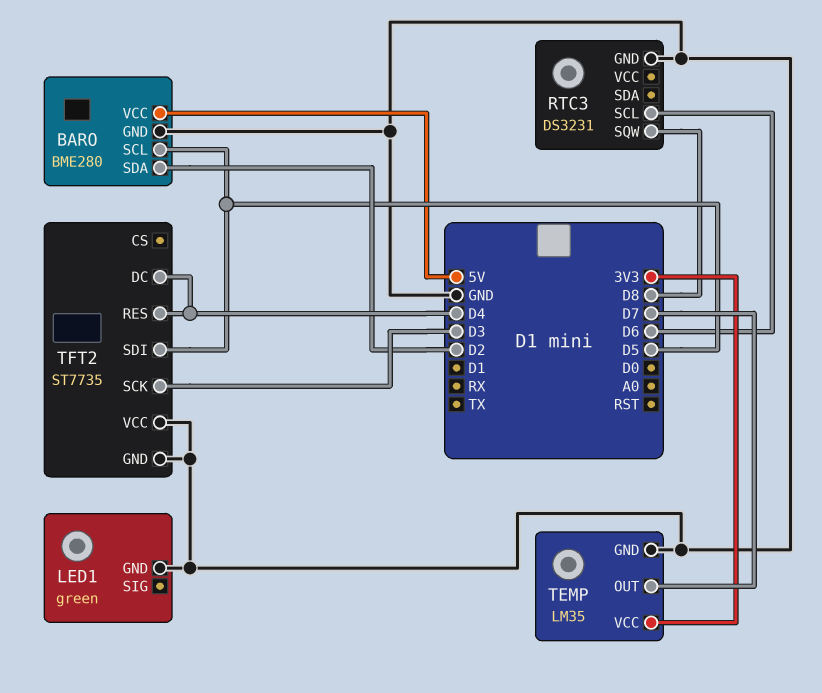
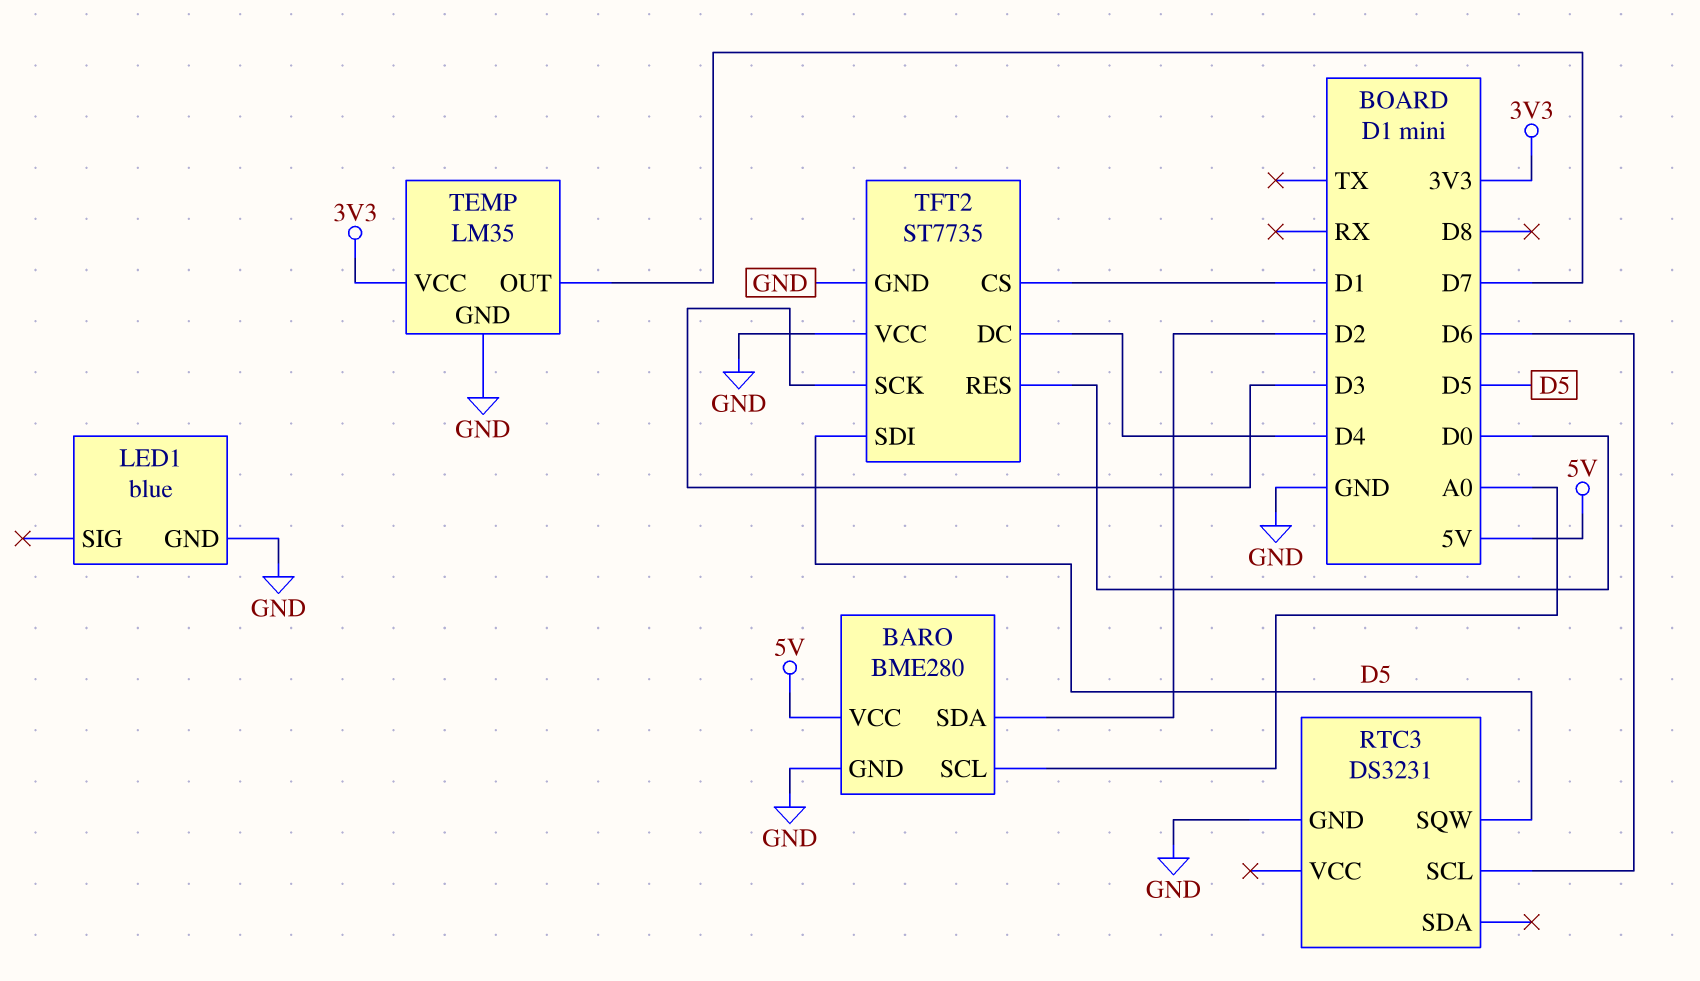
BARO pin SCL: D5 -> A0
LED1: green -> blue
RTC3 pin SQW: D8 -> D5
TFT2 pin CS: none -> D1
TFT2 pin RES: D4 -> D0

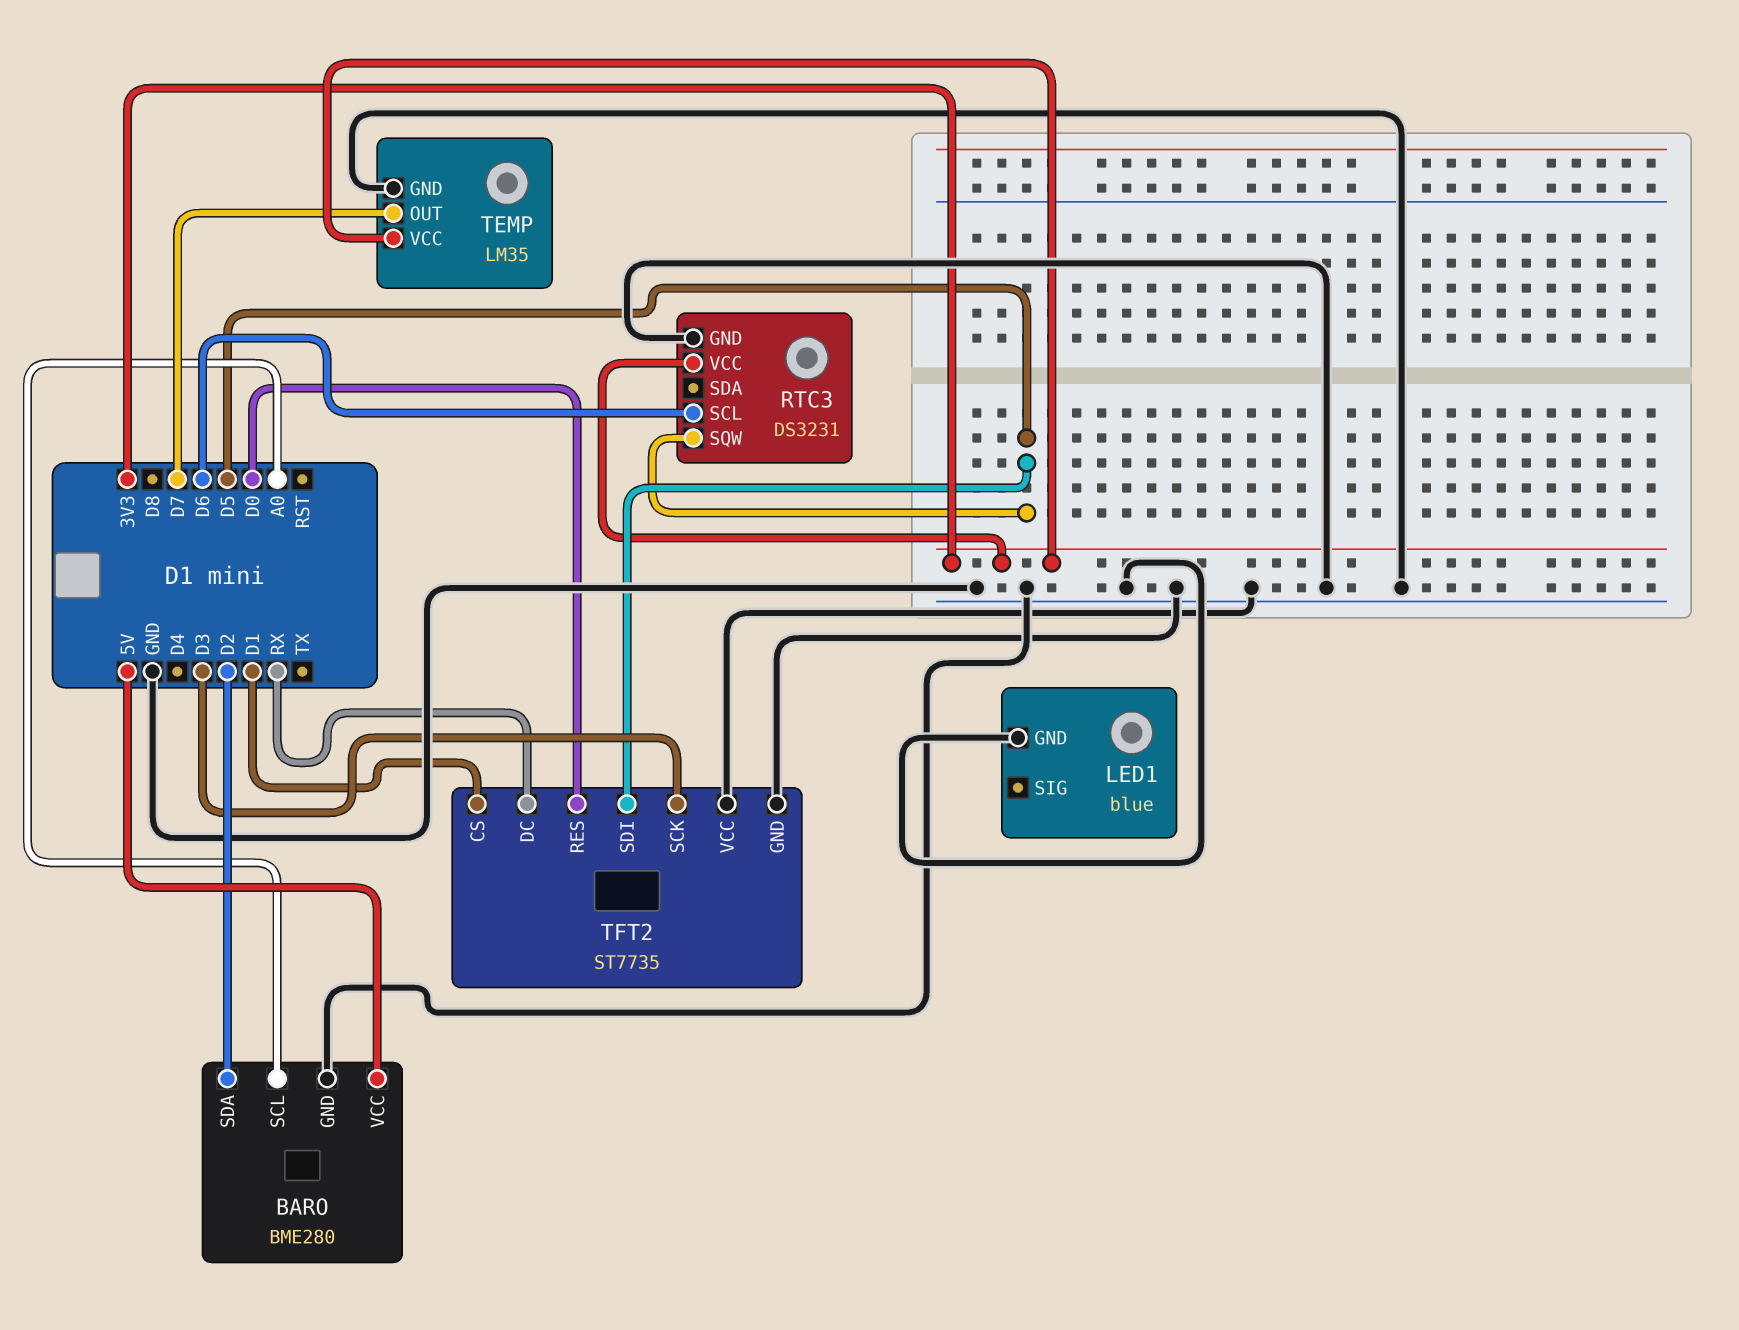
RTC3 pin VCC: none -> 3V3
TFT2 pin DC: D4 -> RX

